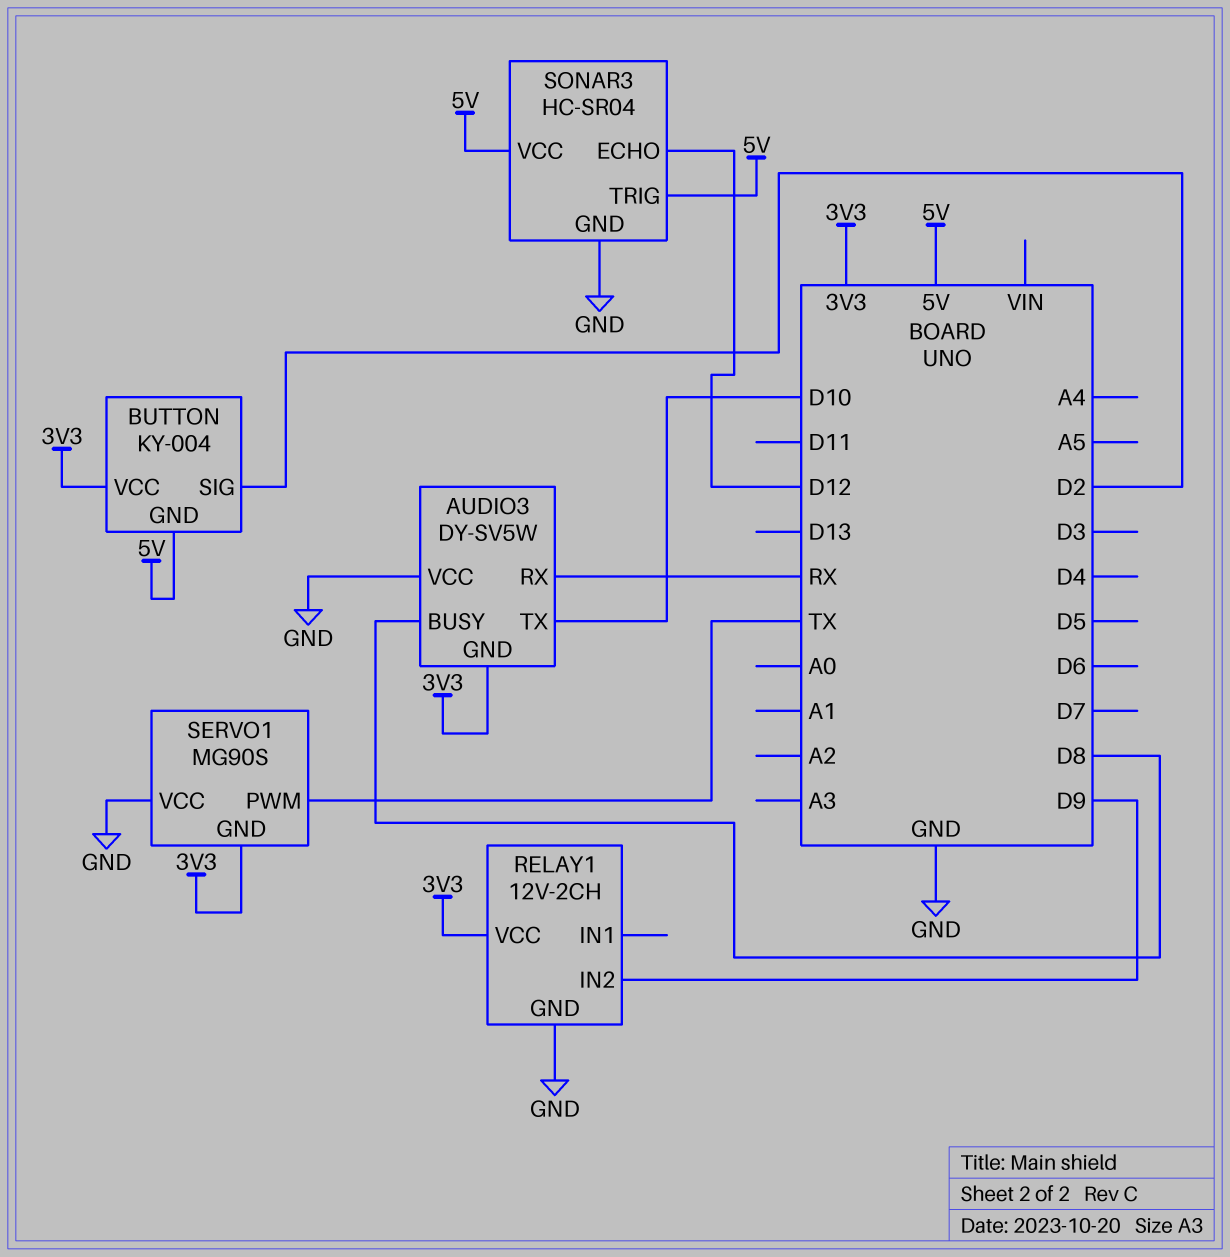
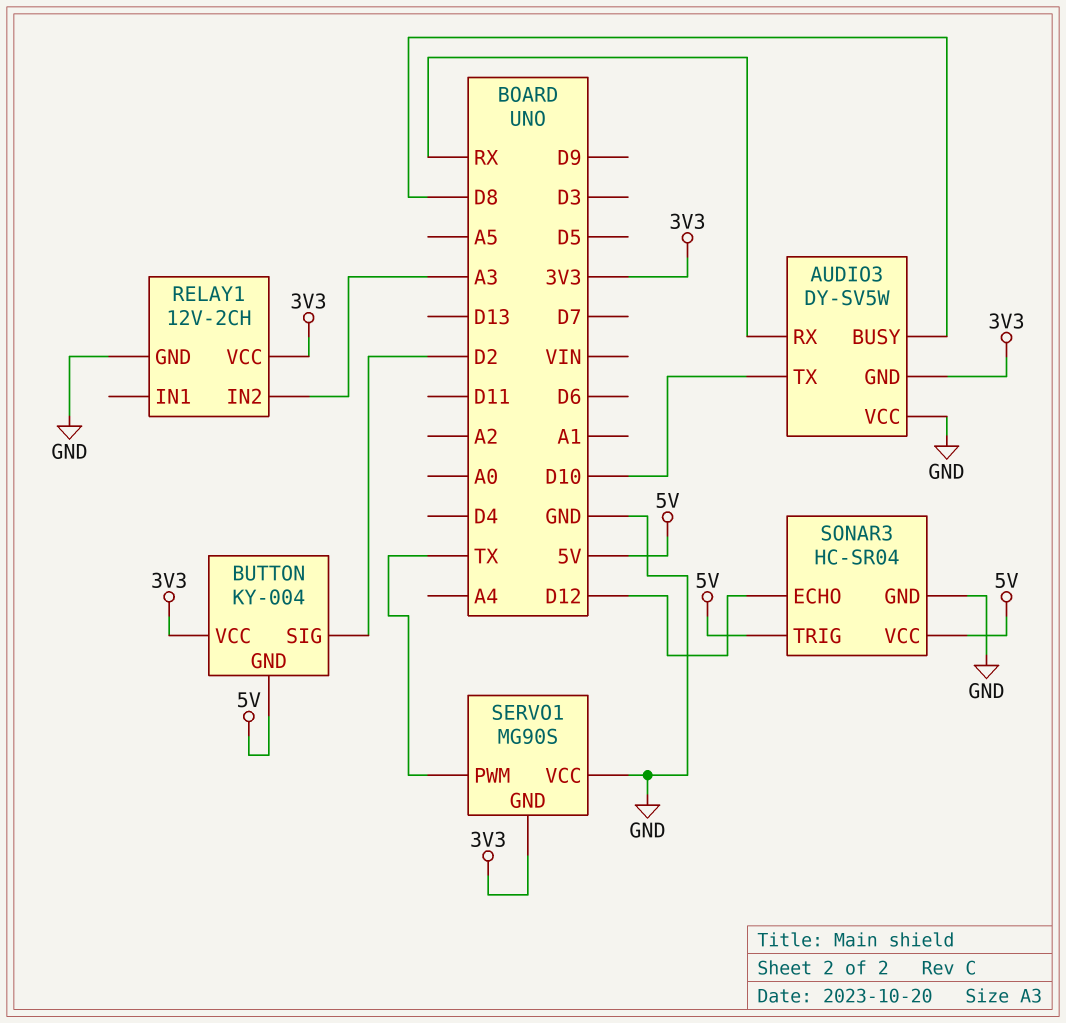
RELAY1 pin IN2: D9 -> A3

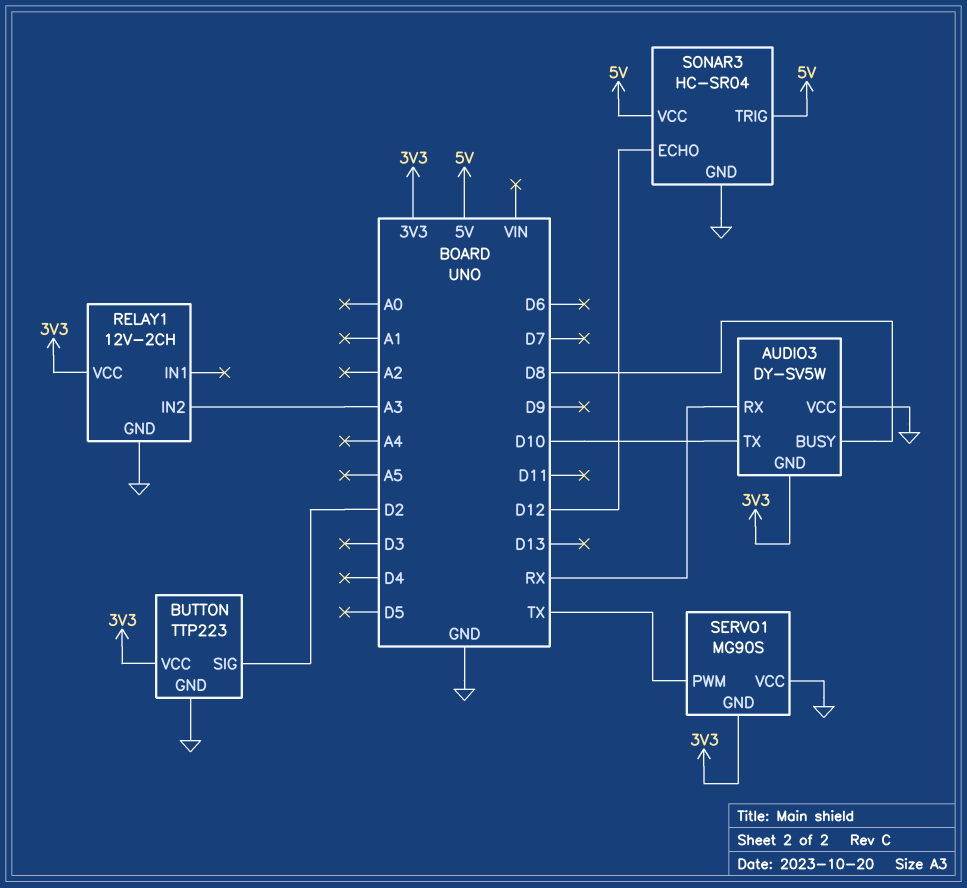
BUTTON: KY-004 -> TTP223
BUTTON pin GND: 5V -> GND

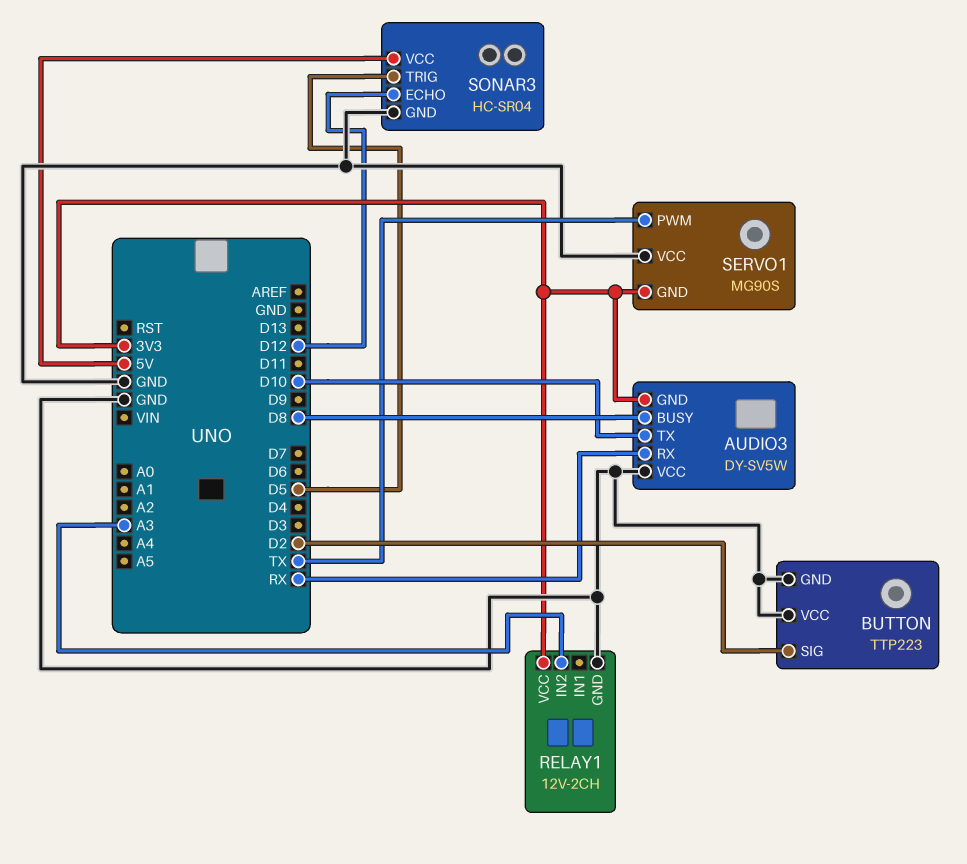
BUTTON pin VCC: 3V3 -> GND
SONAR3 pin TRIG: 5V -> D5

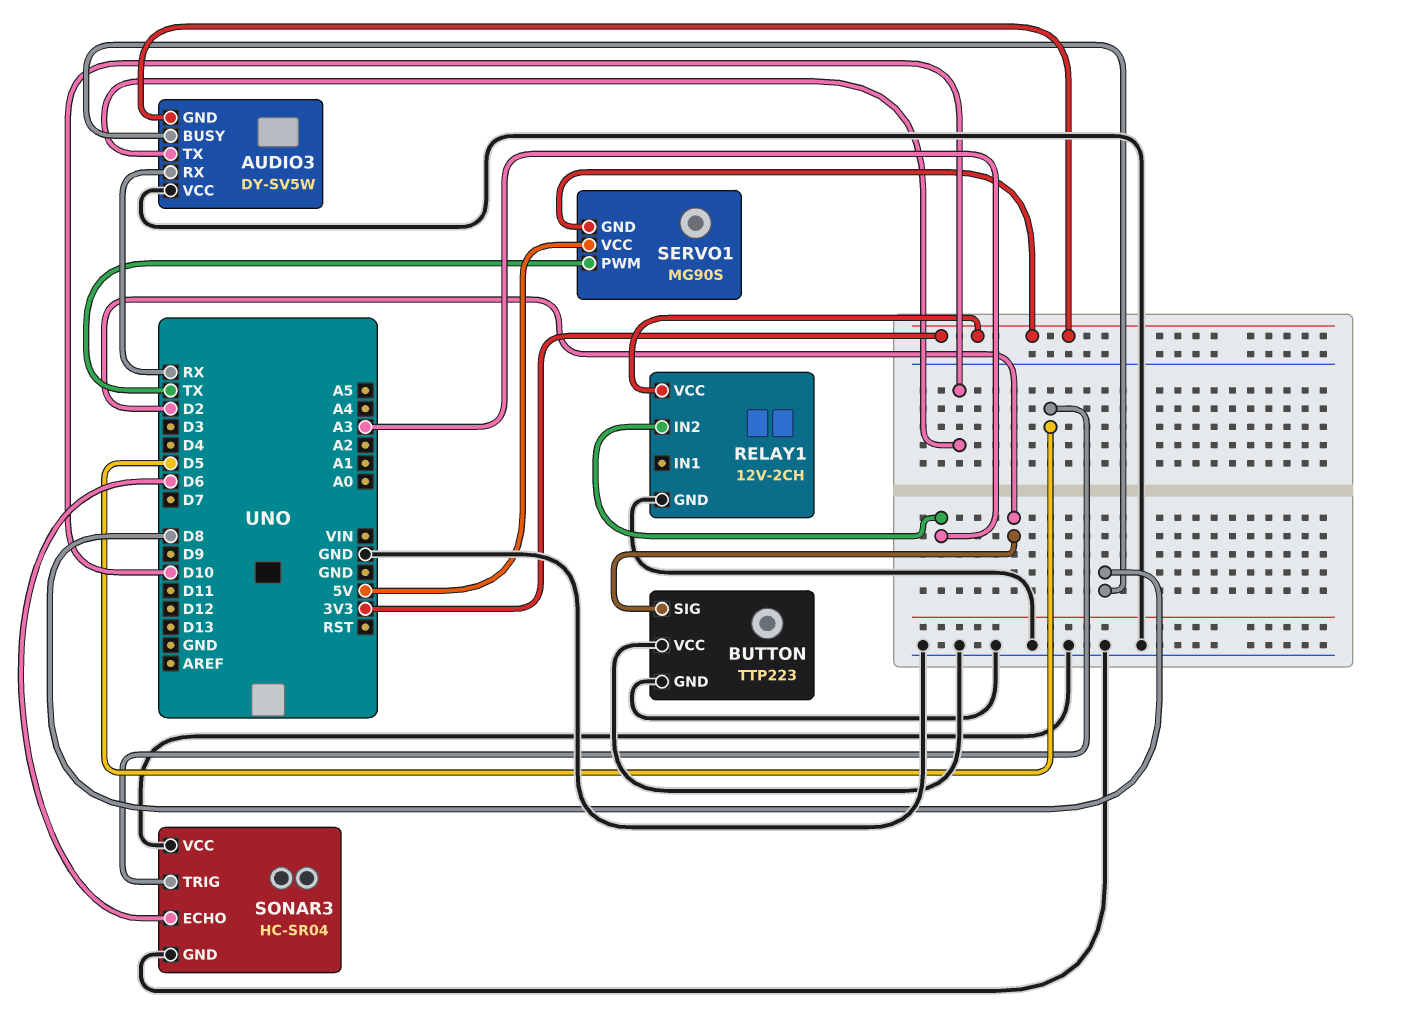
SERVO1 pin VCC: GND -> 5V
SONAR3 pin ECHO: D12 -> D6
SONAR3 pin VCC: 5V -> GND

